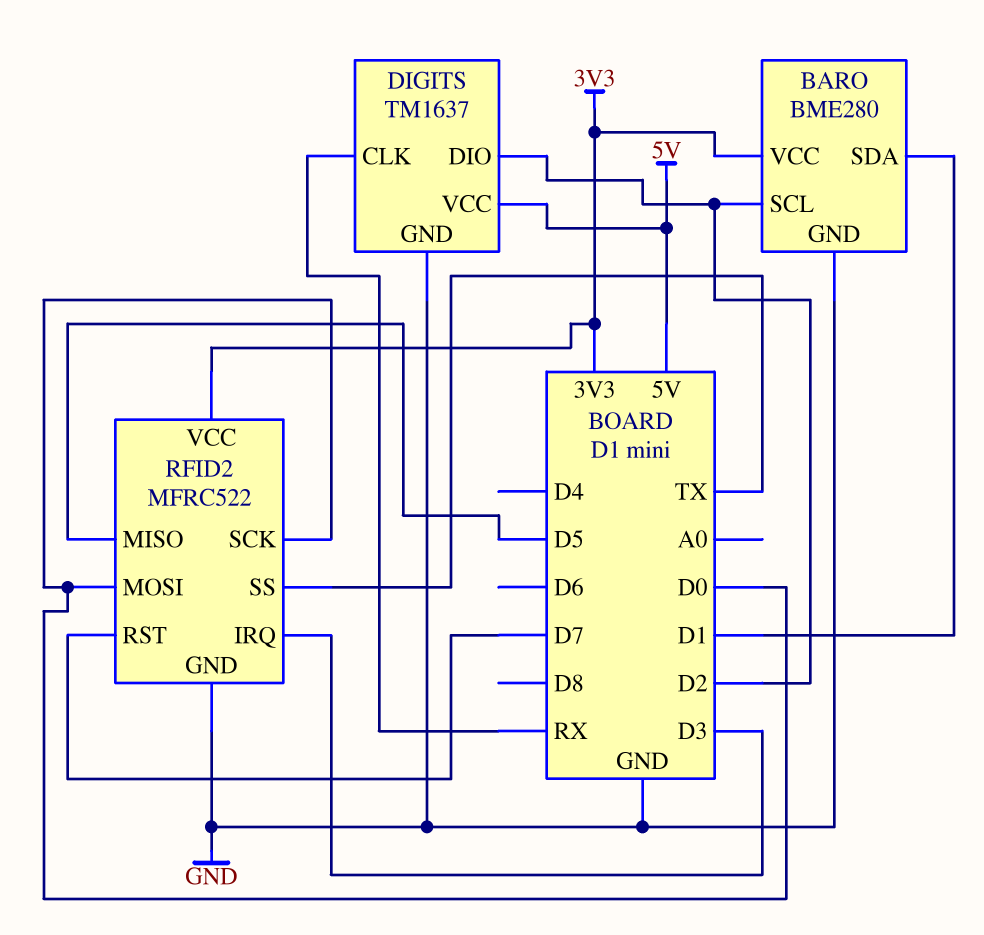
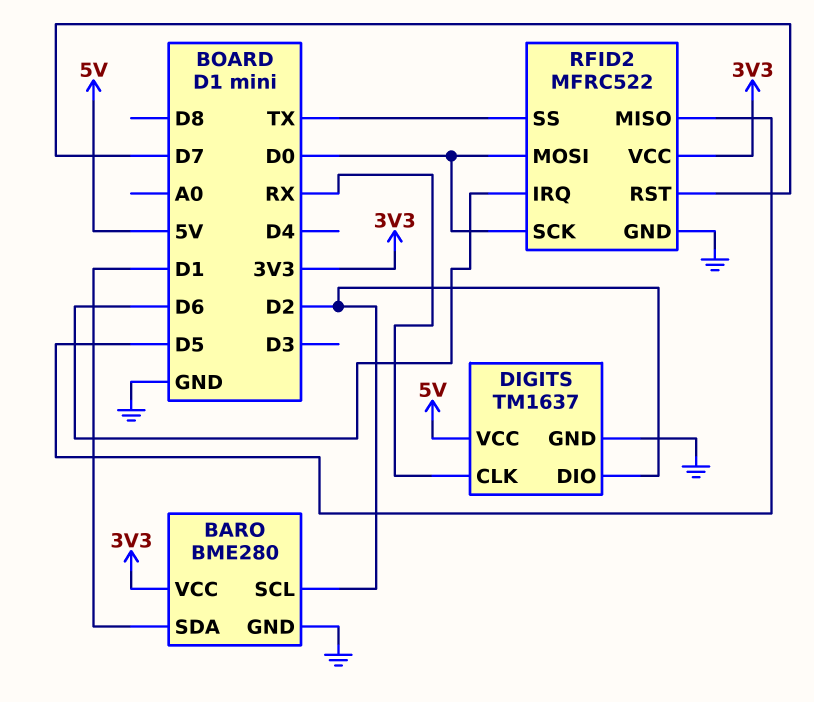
RFID2 pin IRQ: D3 -> D6

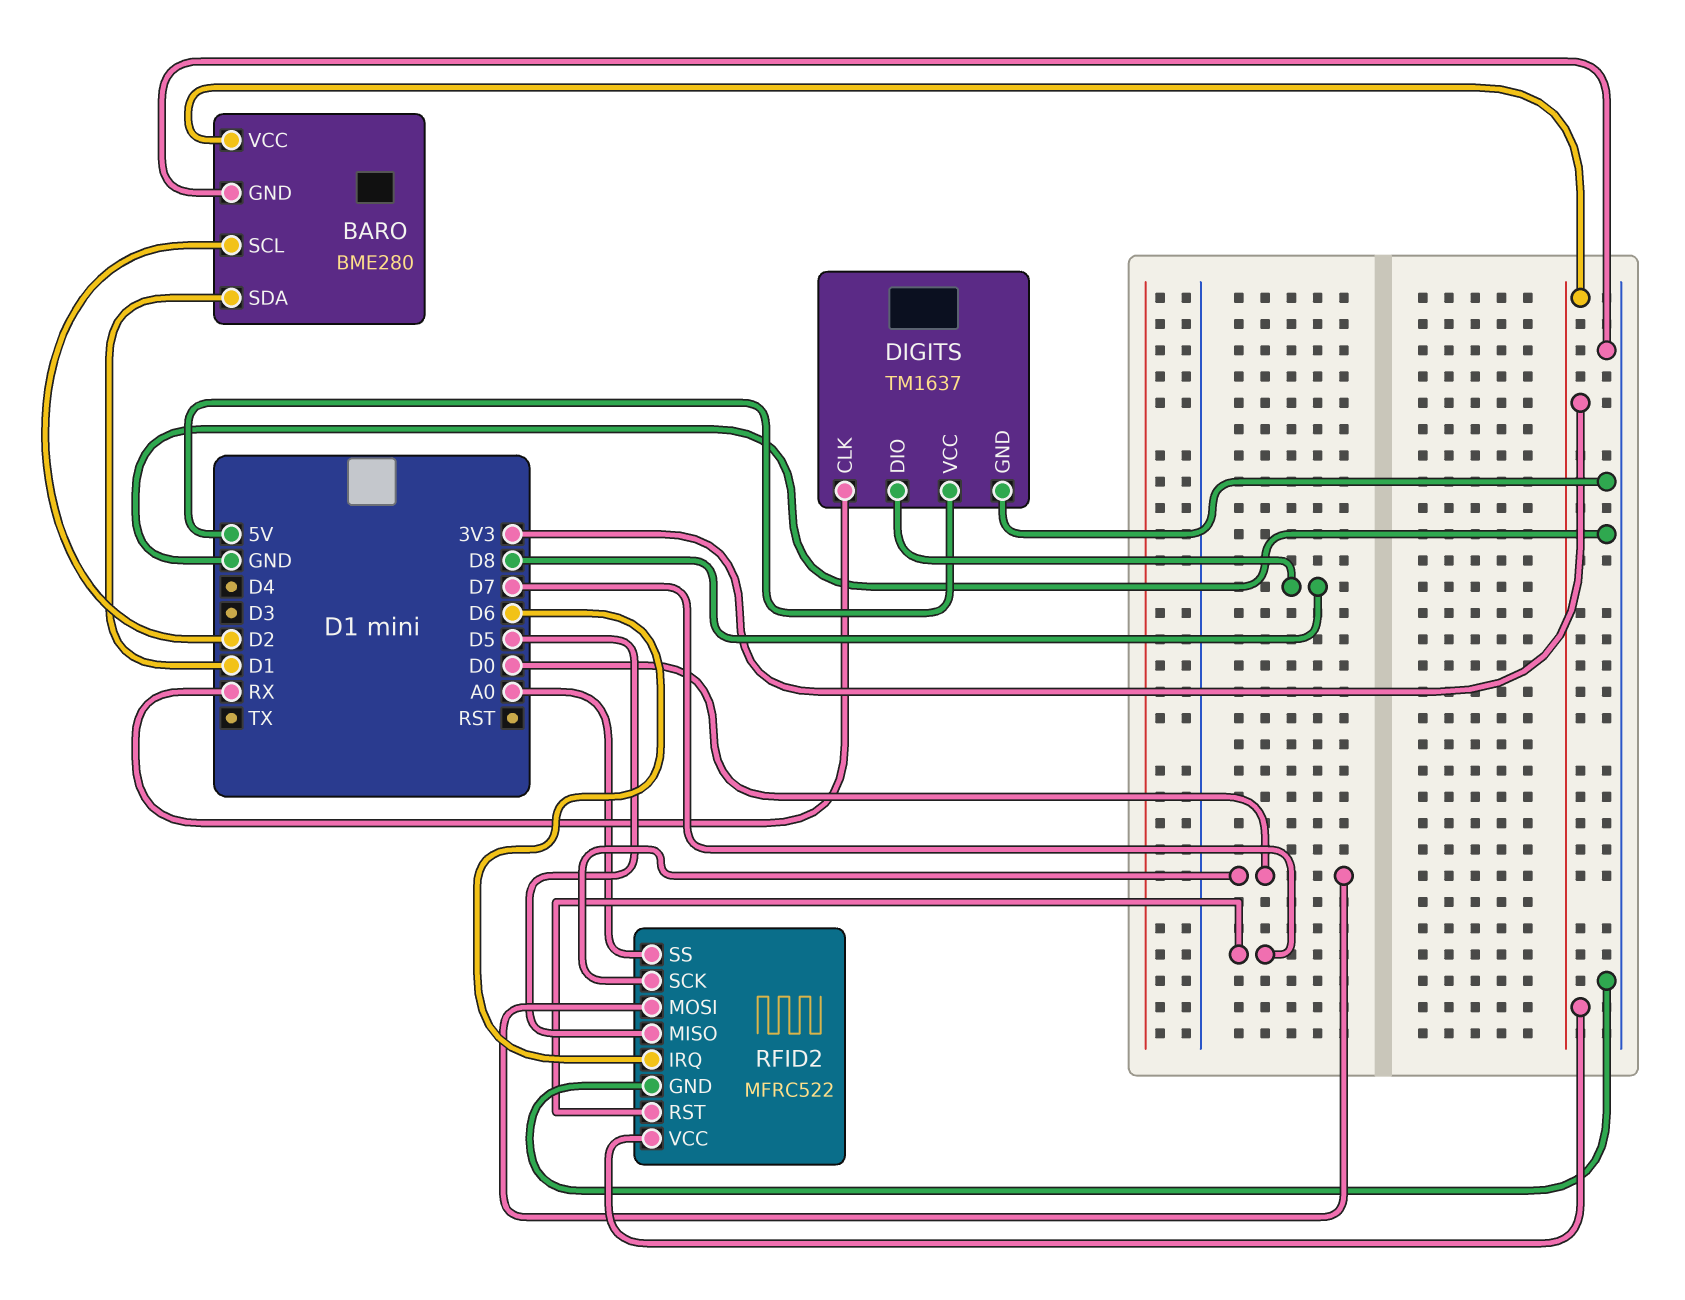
DIGITS pin DIO: D2 -> D8
RFID2 pin SS: TX -> A0

